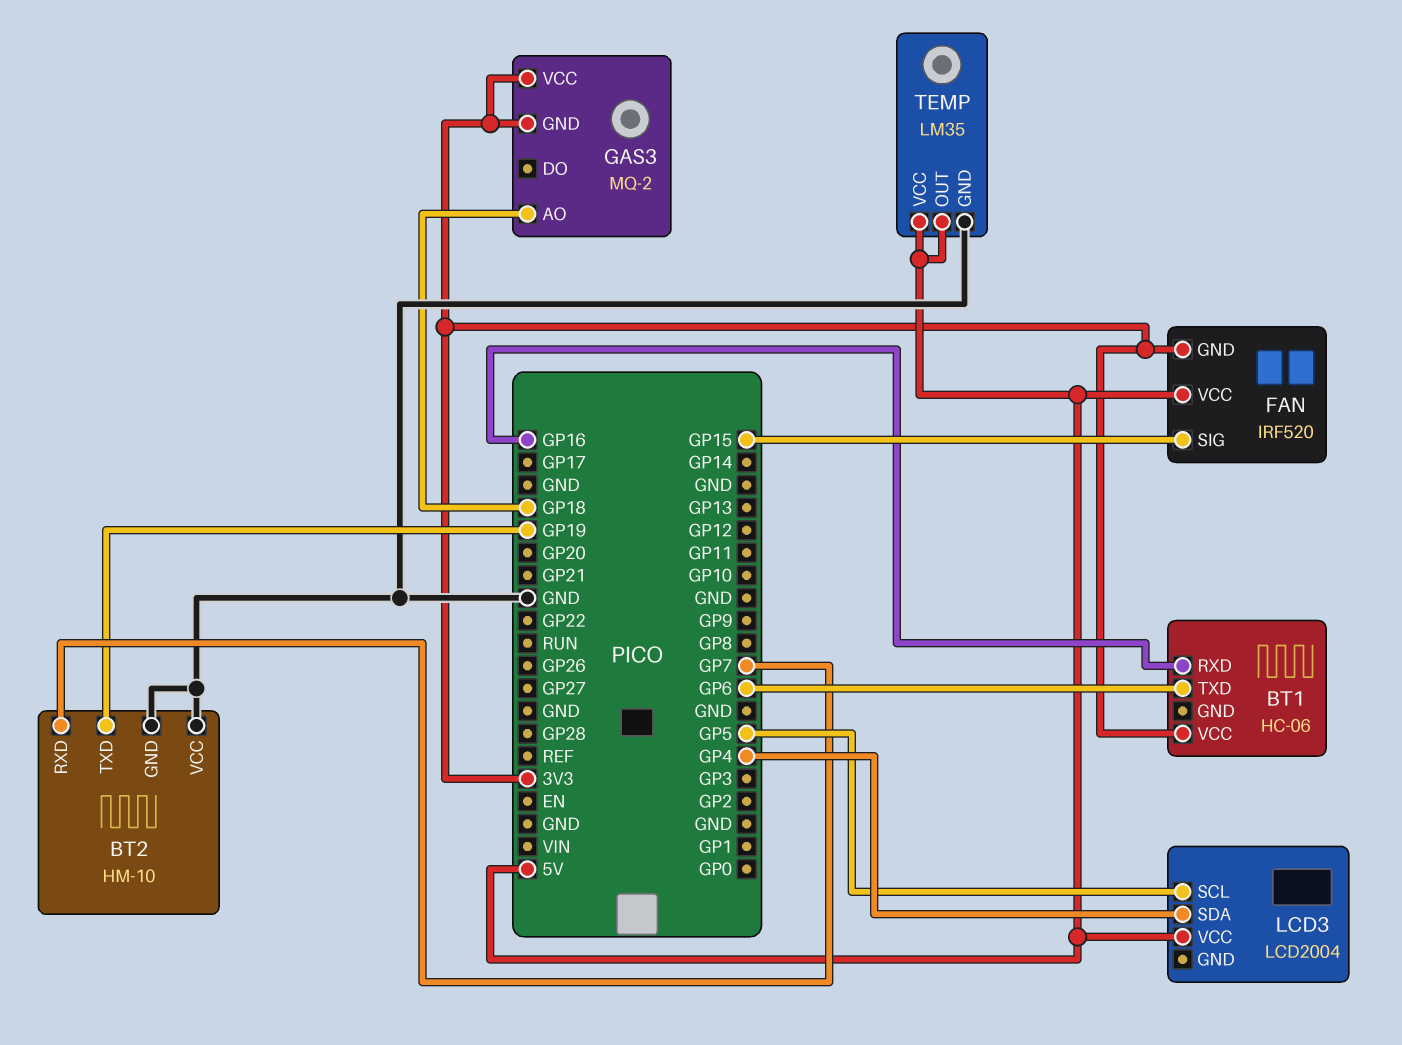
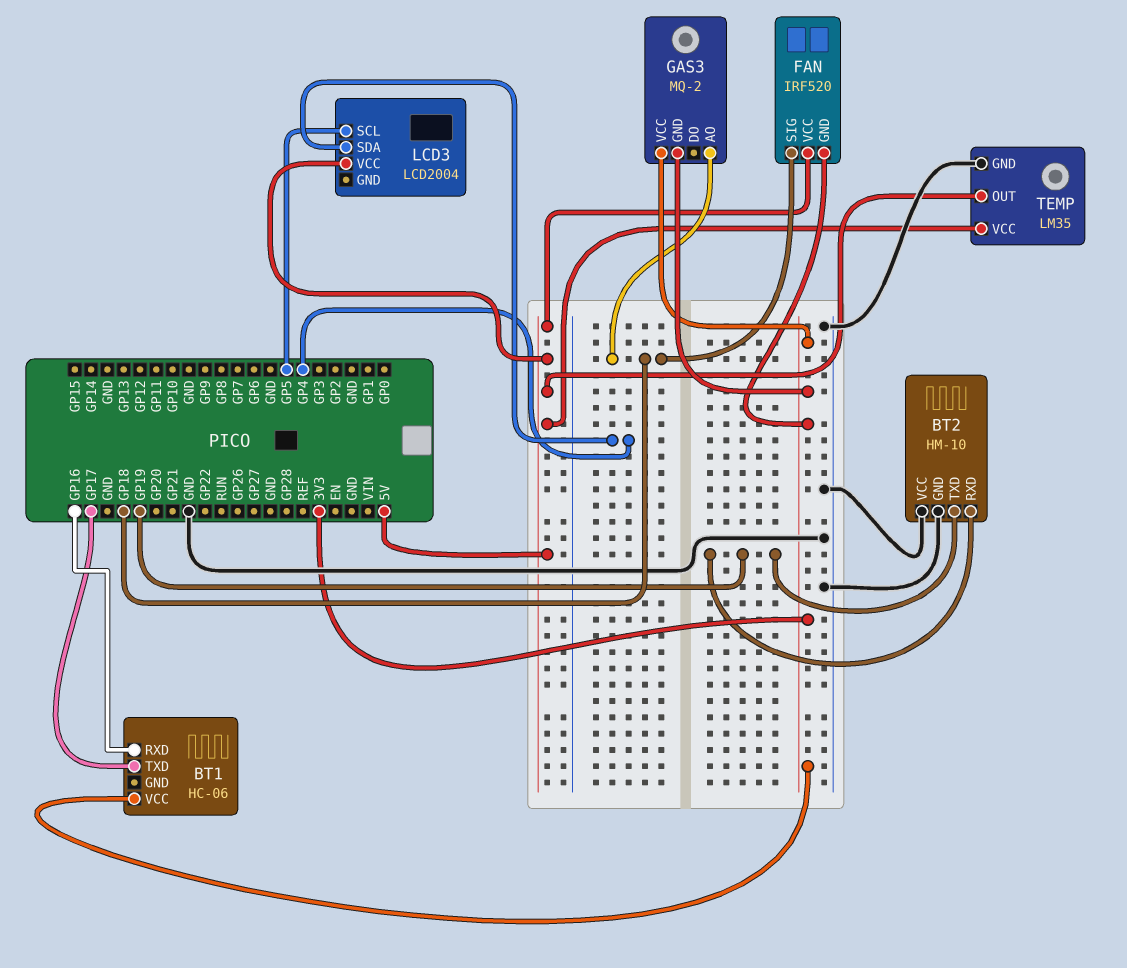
BT1 pin TXD: GP6 -> GP17
BT2 pin RXD: GP7 -> GP19
FAN pin SIG: GP15 -> GP18

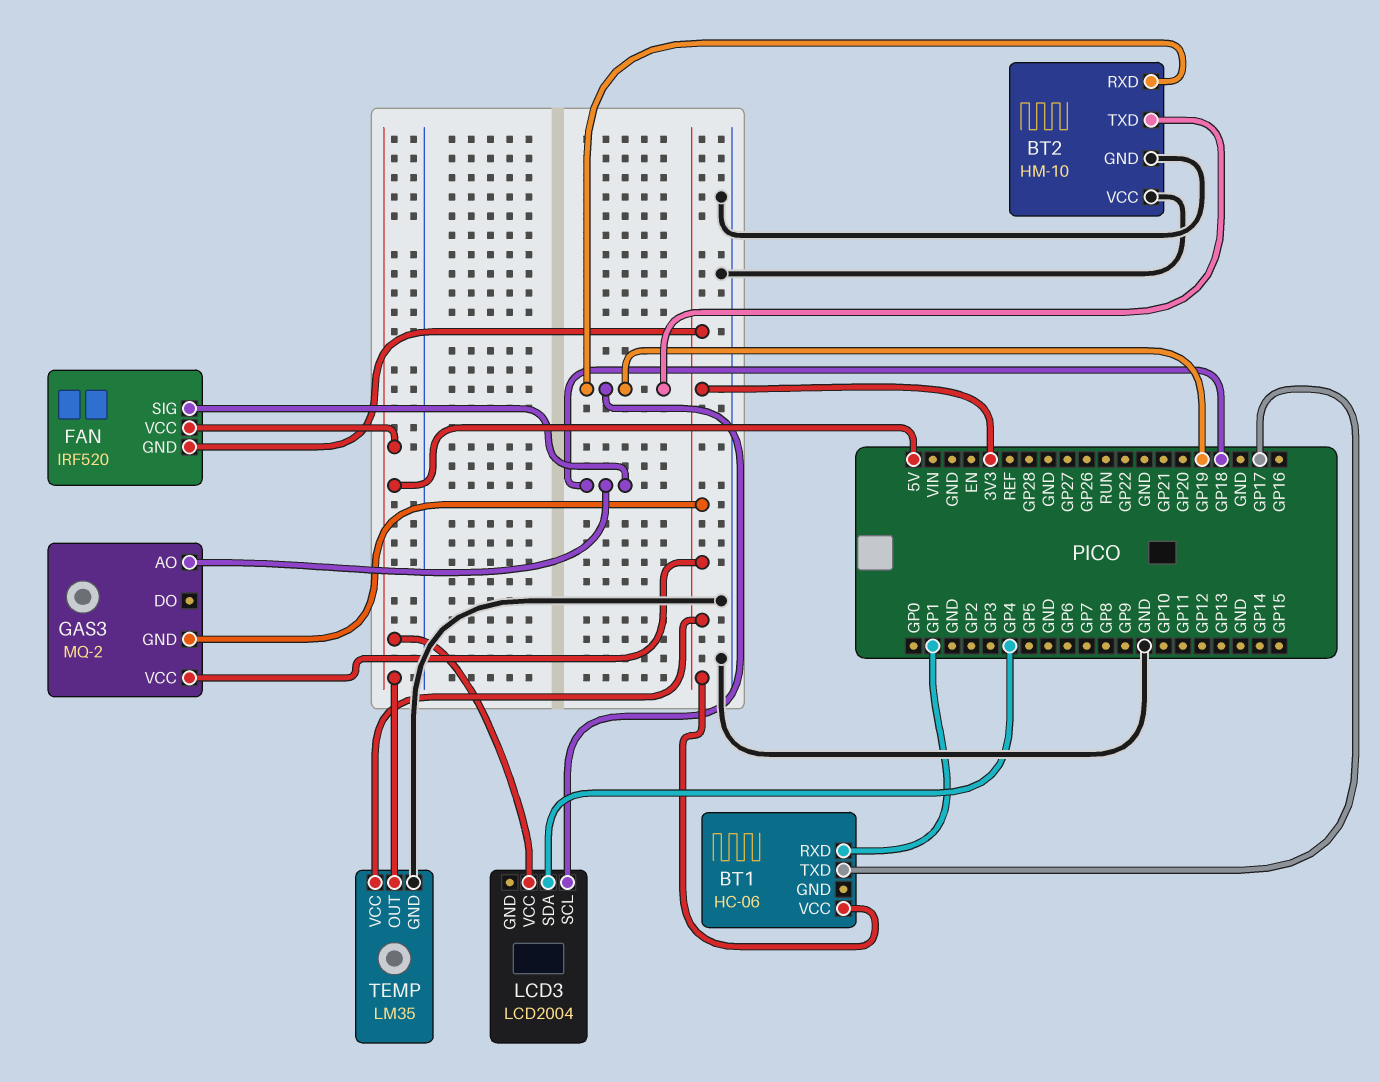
BT1 pin RXD: GP16 -> GP1
LCD3 pin SCL: GP5 -> GP19
TEMP pin VCC: 5V -> 3V3

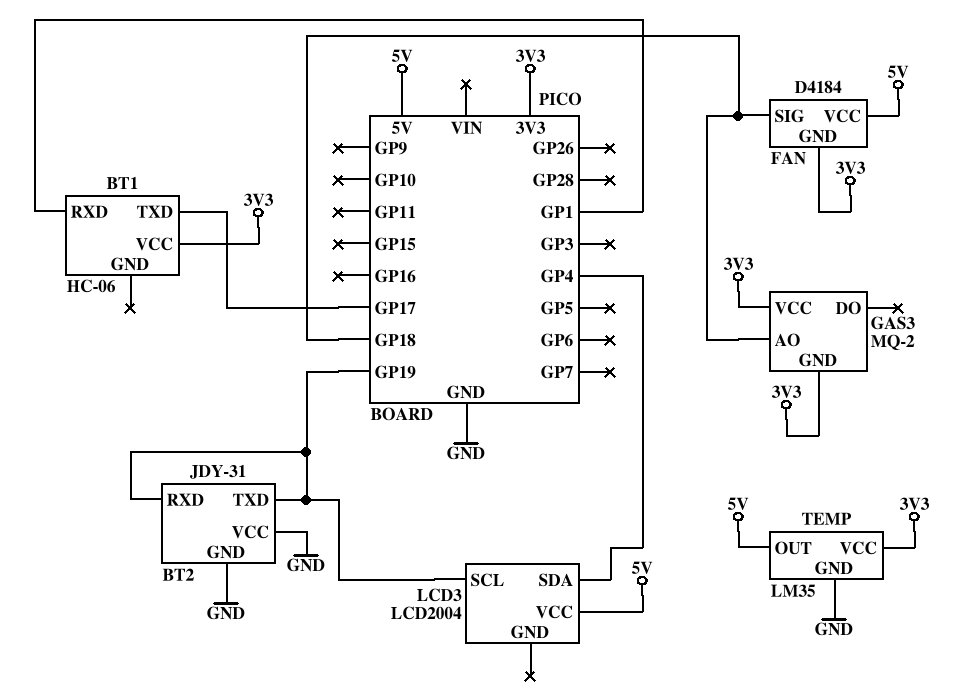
BT2: HM-10 -> JDY-31
FAN: IRF520 -> D4184

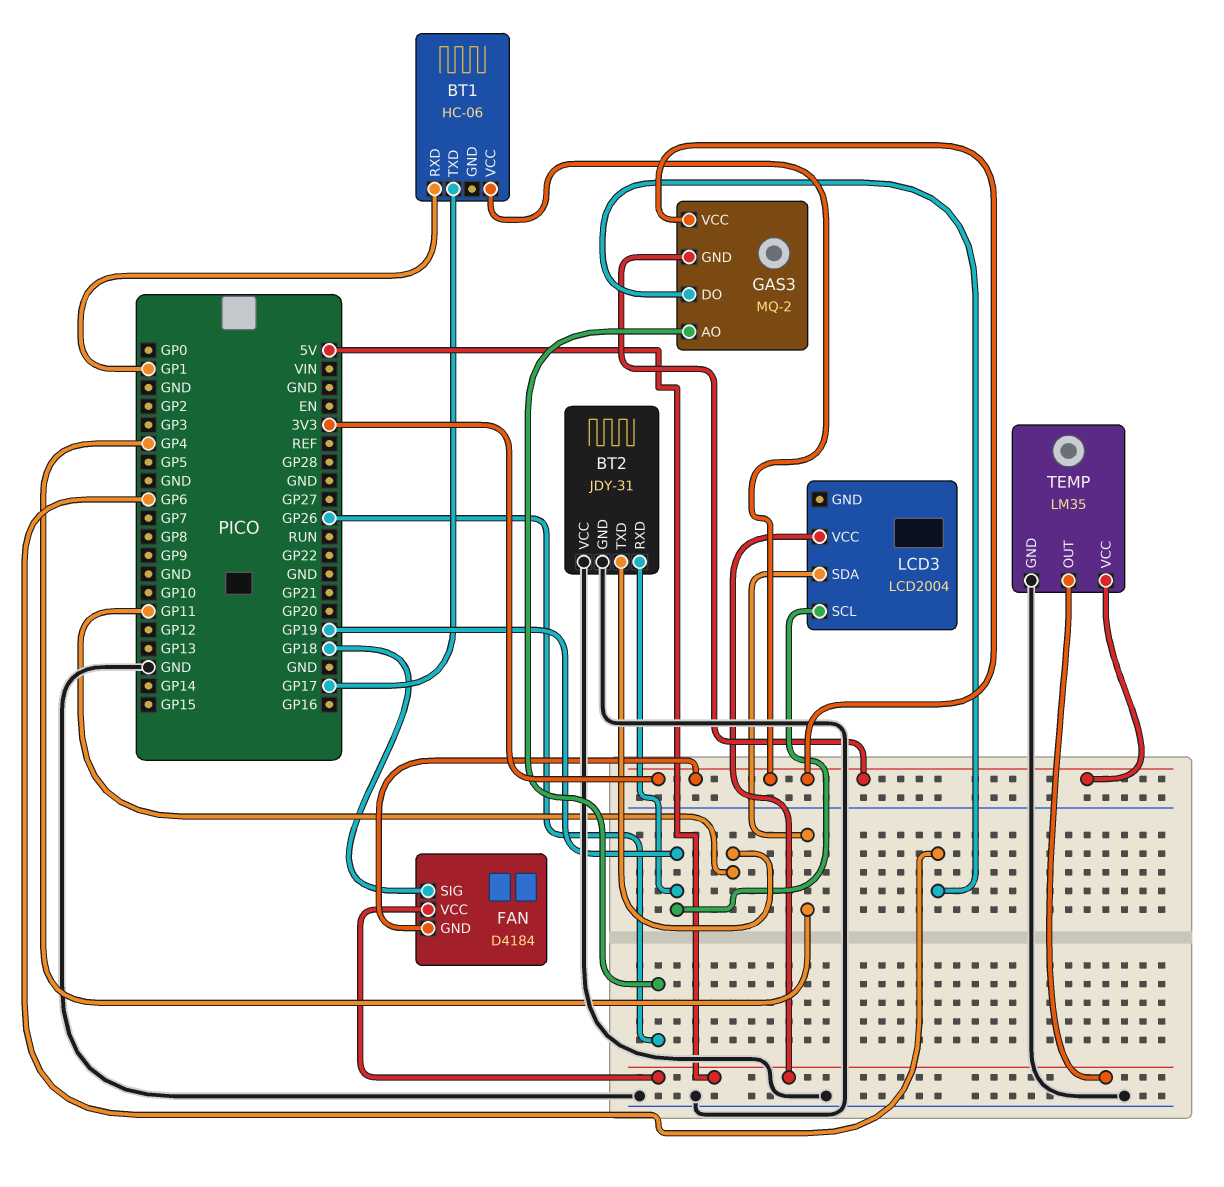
BT2 pin TXD: GP19 -> GP11
GAS3 pin AO: GP18 -> GP26
GAS3 pin DO: none -> GP6

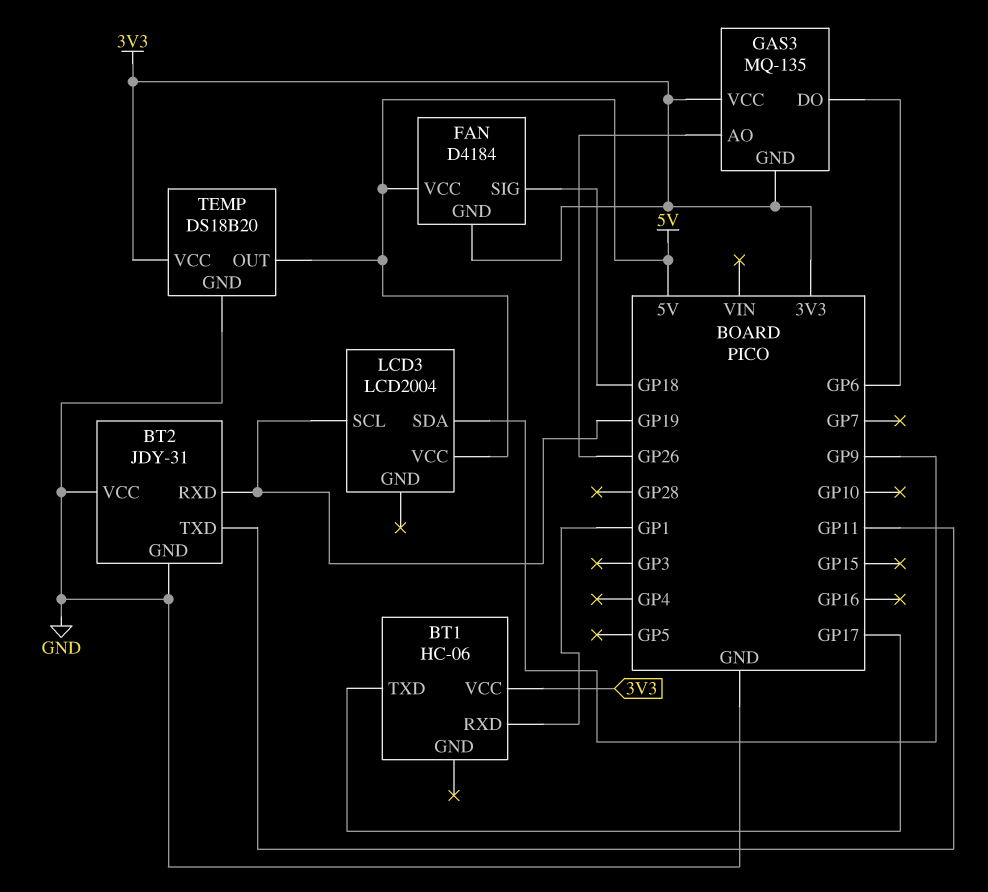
GAS3: MQ-2 -> MQ-135
LCD3 pin SDA: GP4 -> GP9
TEMP: LM35 -> DS18B20

